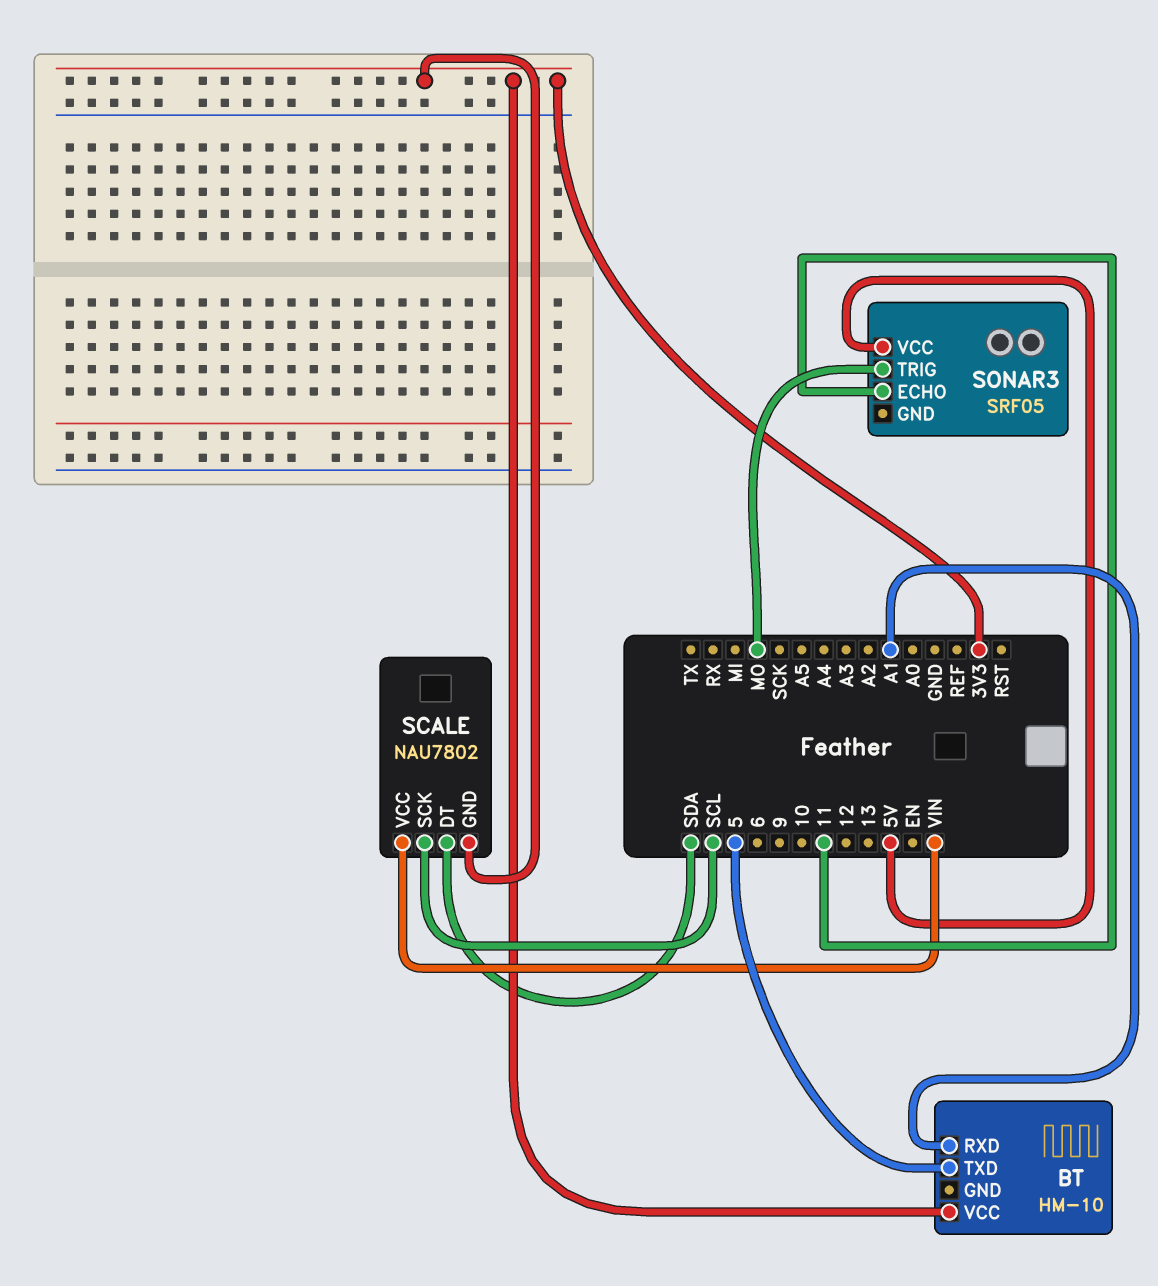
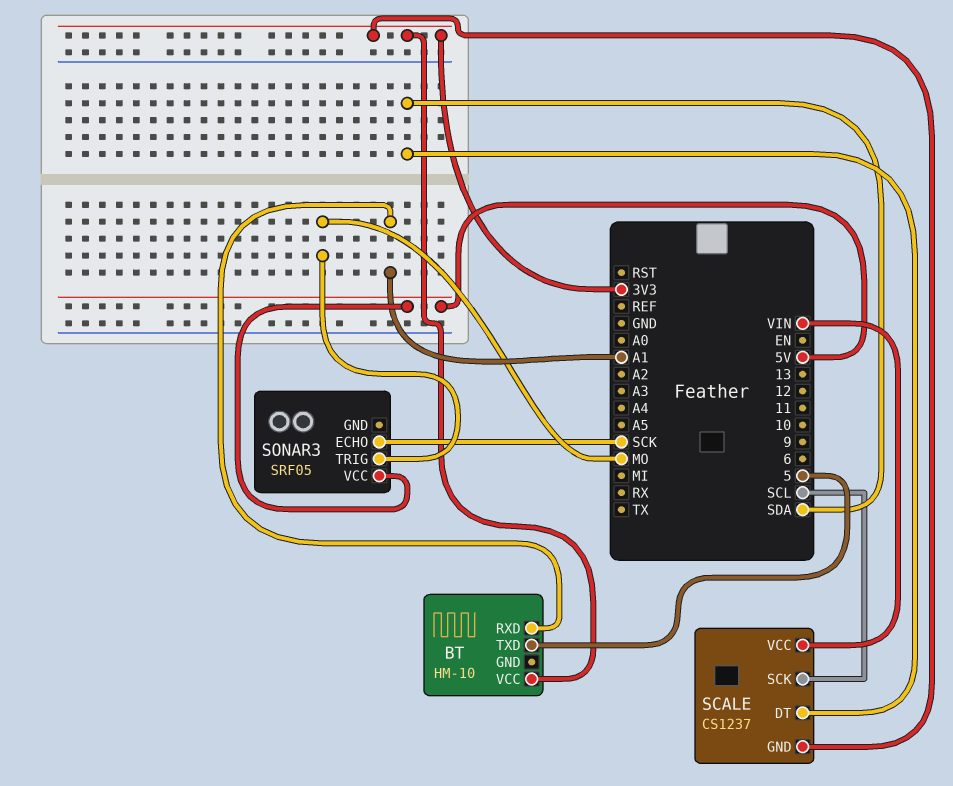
SCALE: NAU7802 -> CS1237
SONAR3 pin ECHO: 11 -> SCK

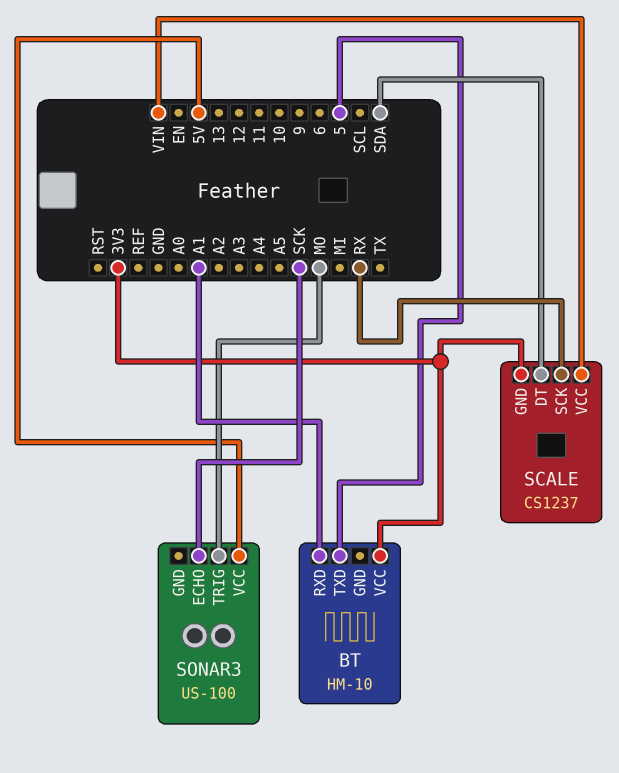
SCALE pin SCK: SCL -> RX
SONAR3: SRF05 -> US-100

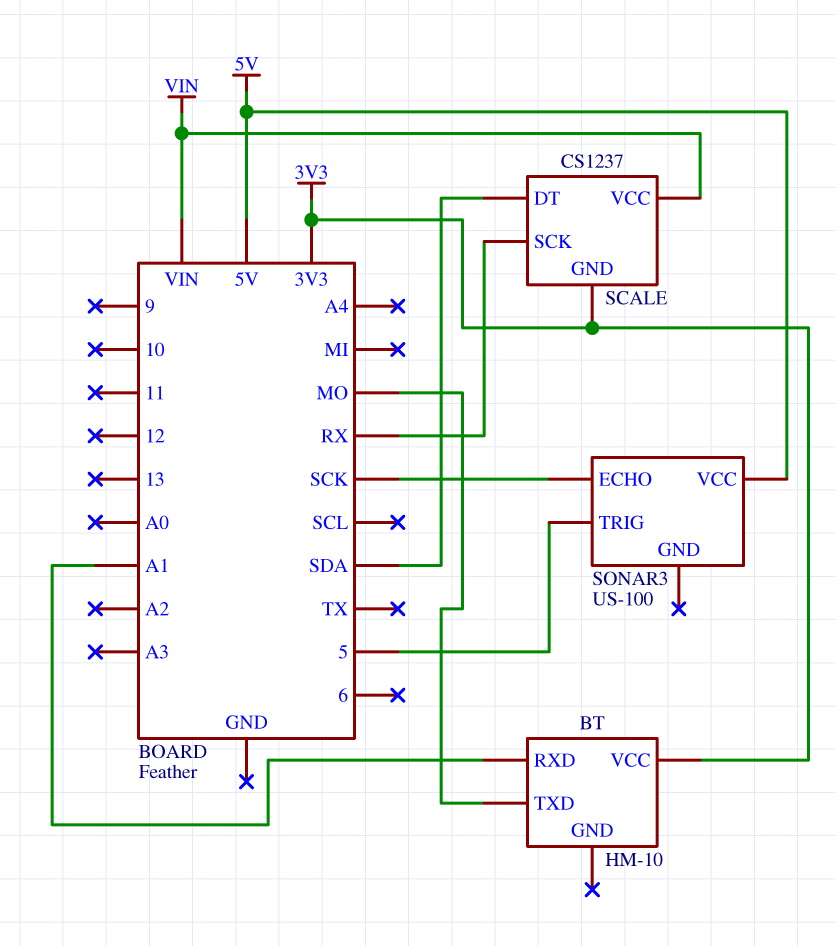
BT pin TXD: 5 -> MO
SONAR3 pin TRIG: MO -> 5

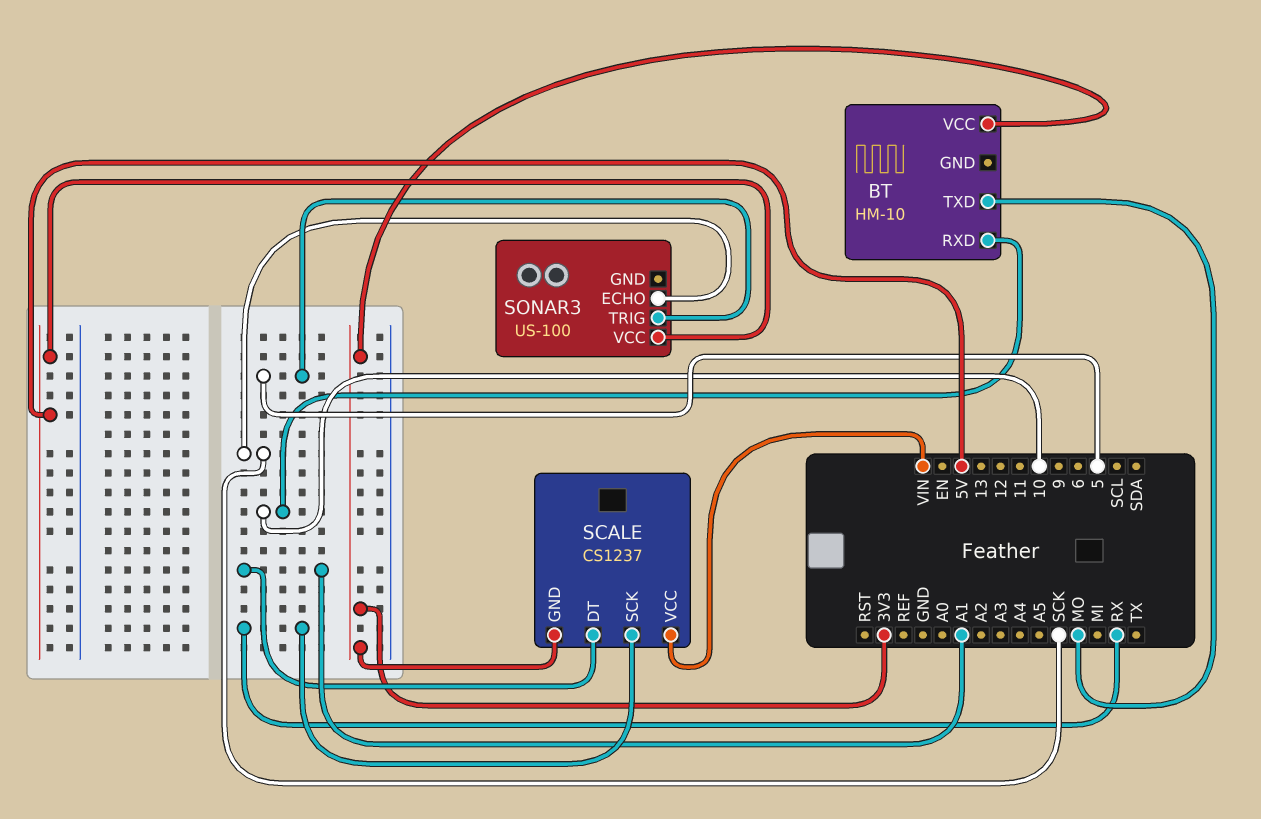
BT pin RXD: A1 -> 10
SCALE pin DT: SDA -> A1

